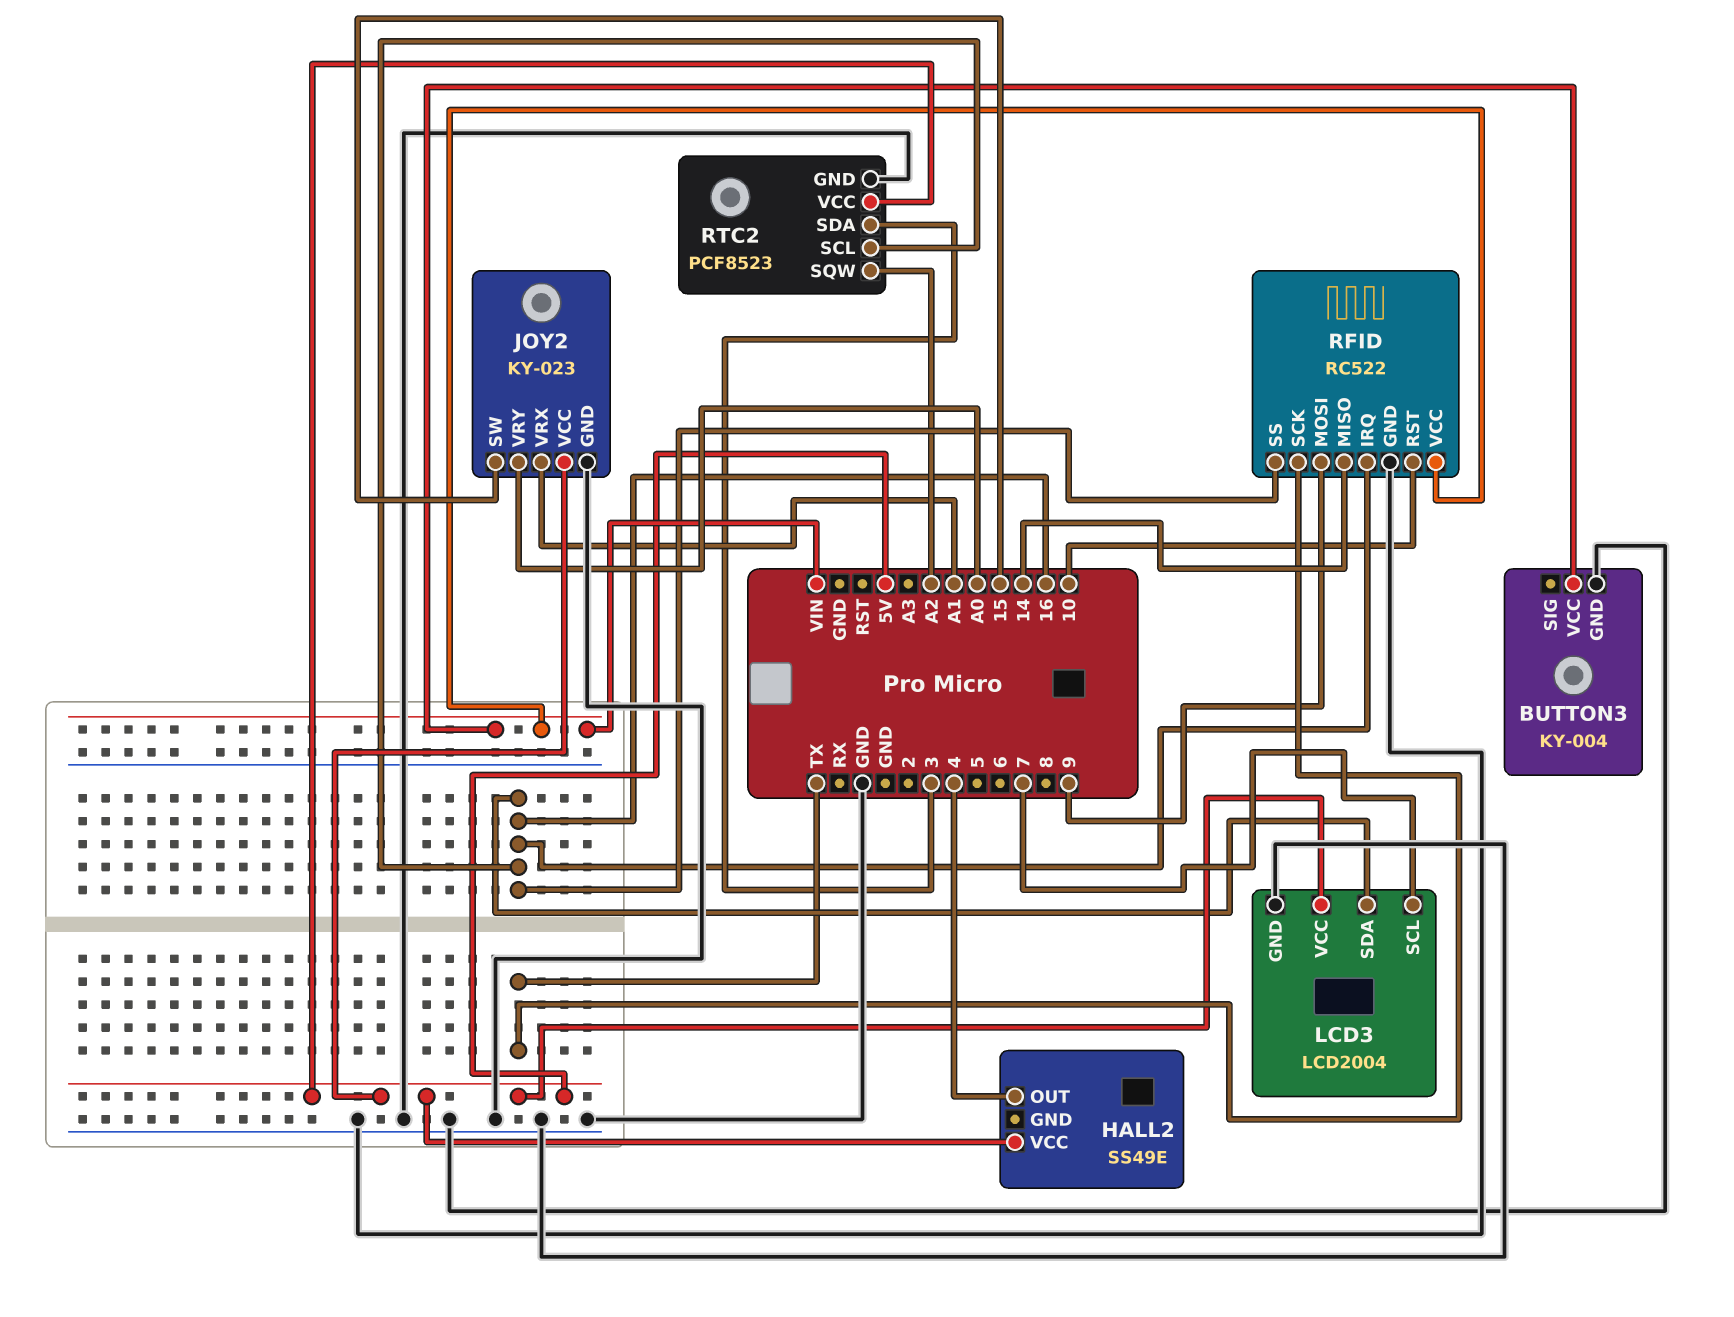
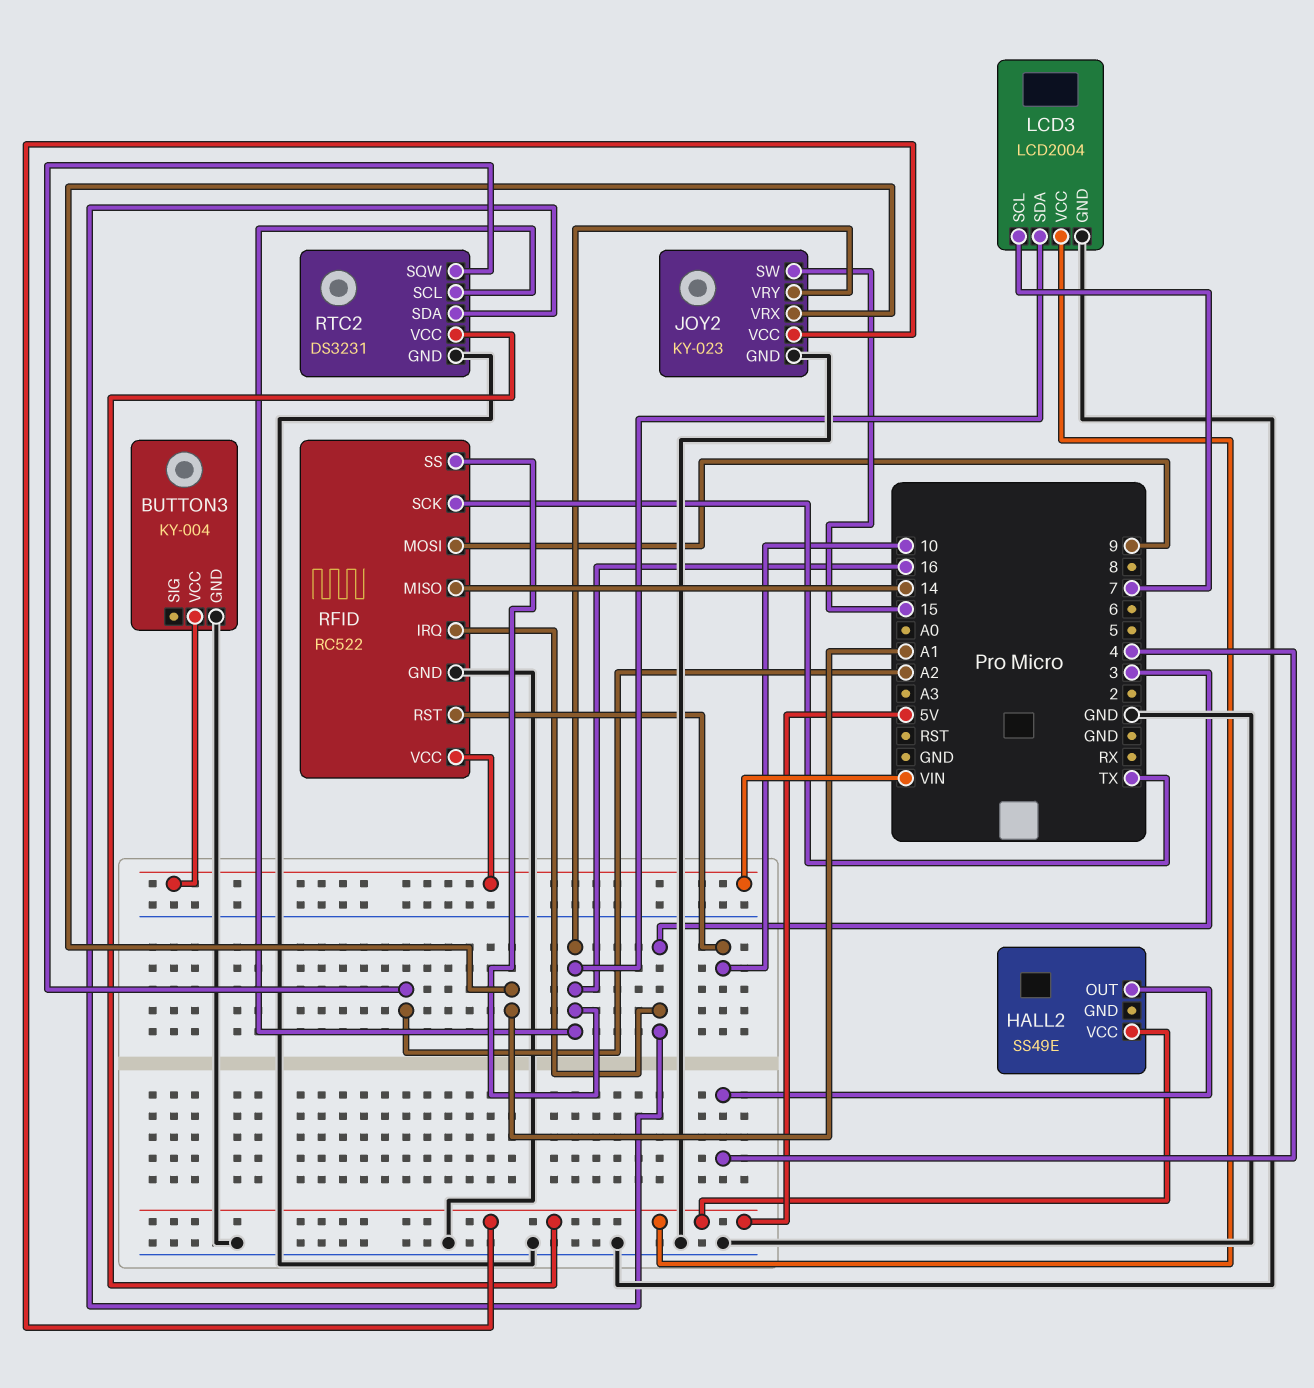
JOY2 pin VRY: A0 -> 16
RFID pin IRQ: 16 -> 3
RTC2: PCF8523 -> DS3231

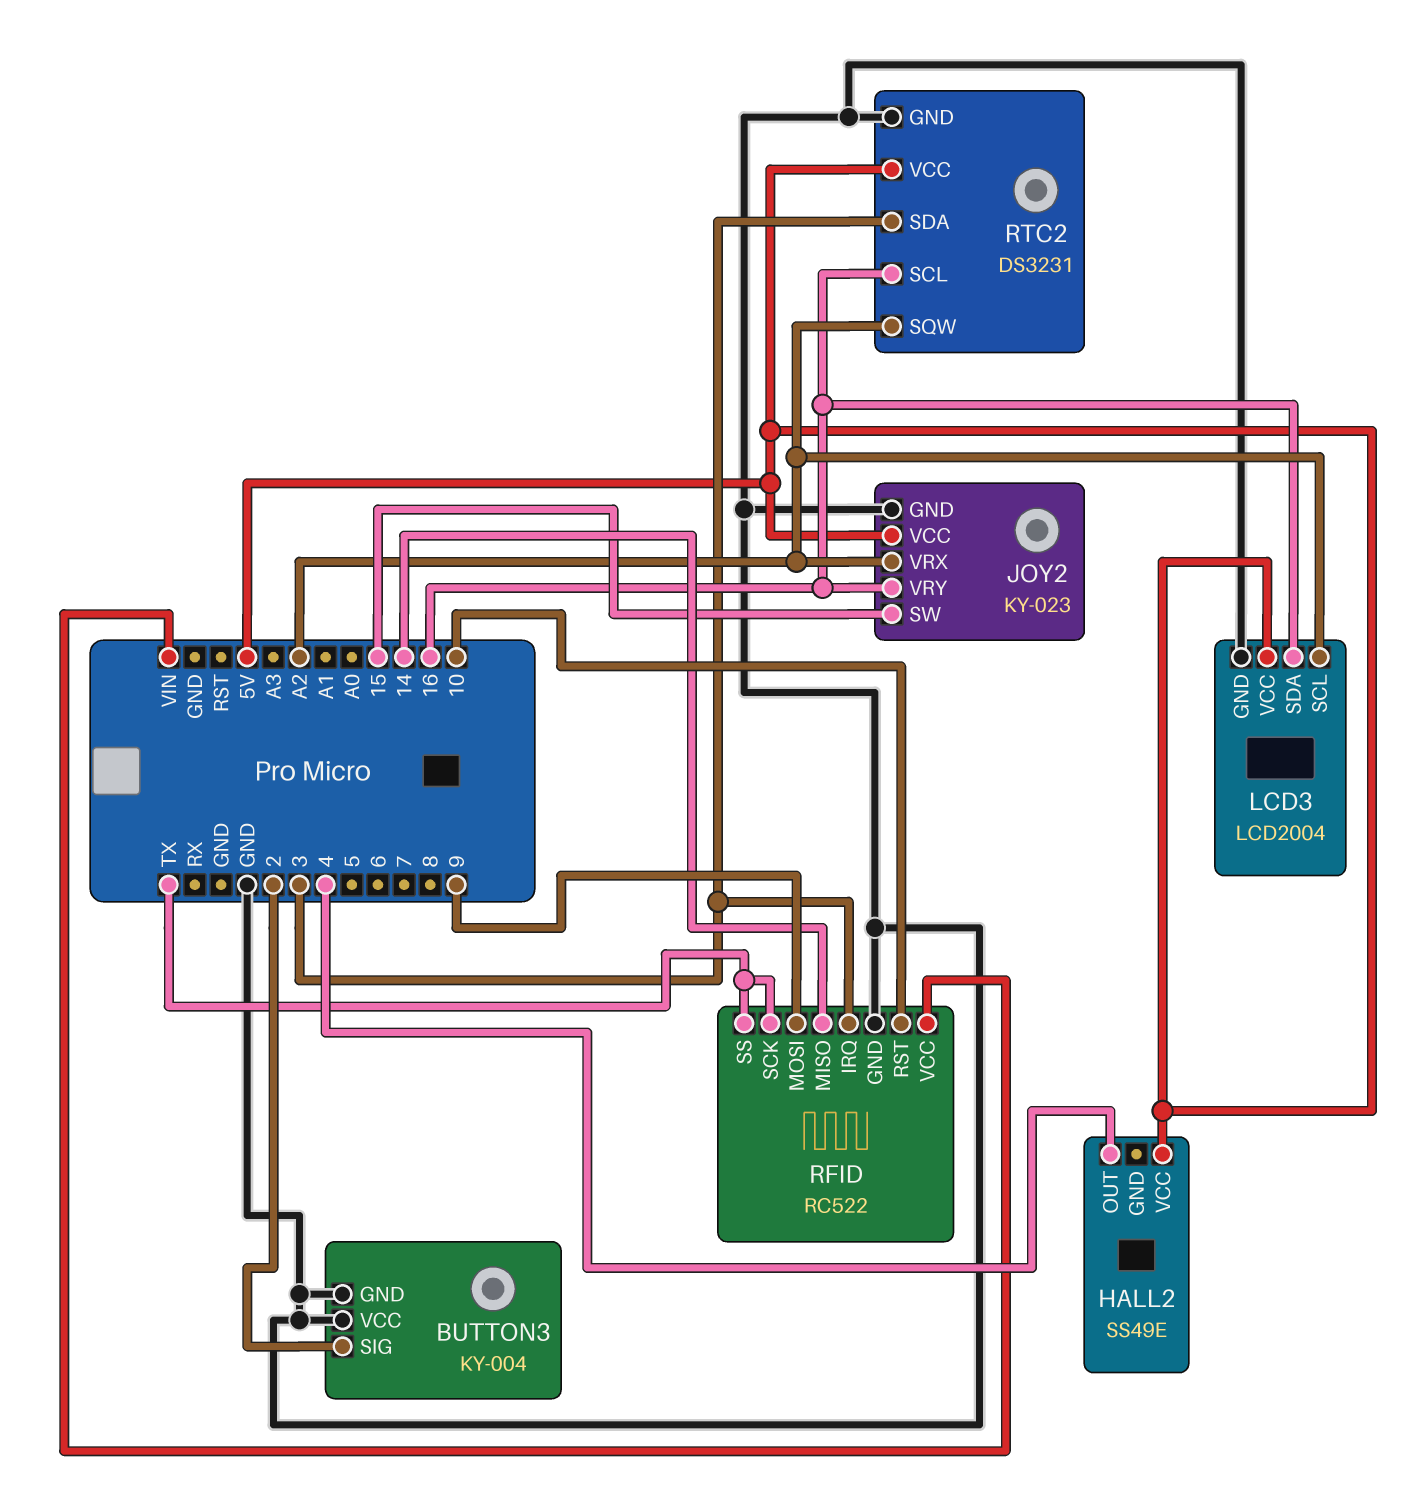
BUTTON3 pin SIG: none -> 2
BUTTON3 pin VCC: VIN -> GND
JOY2 pin VRX: A1 -> A2
LCD3 pin SCL: 7 -> A2
RFID pin SS: 16 -> TX

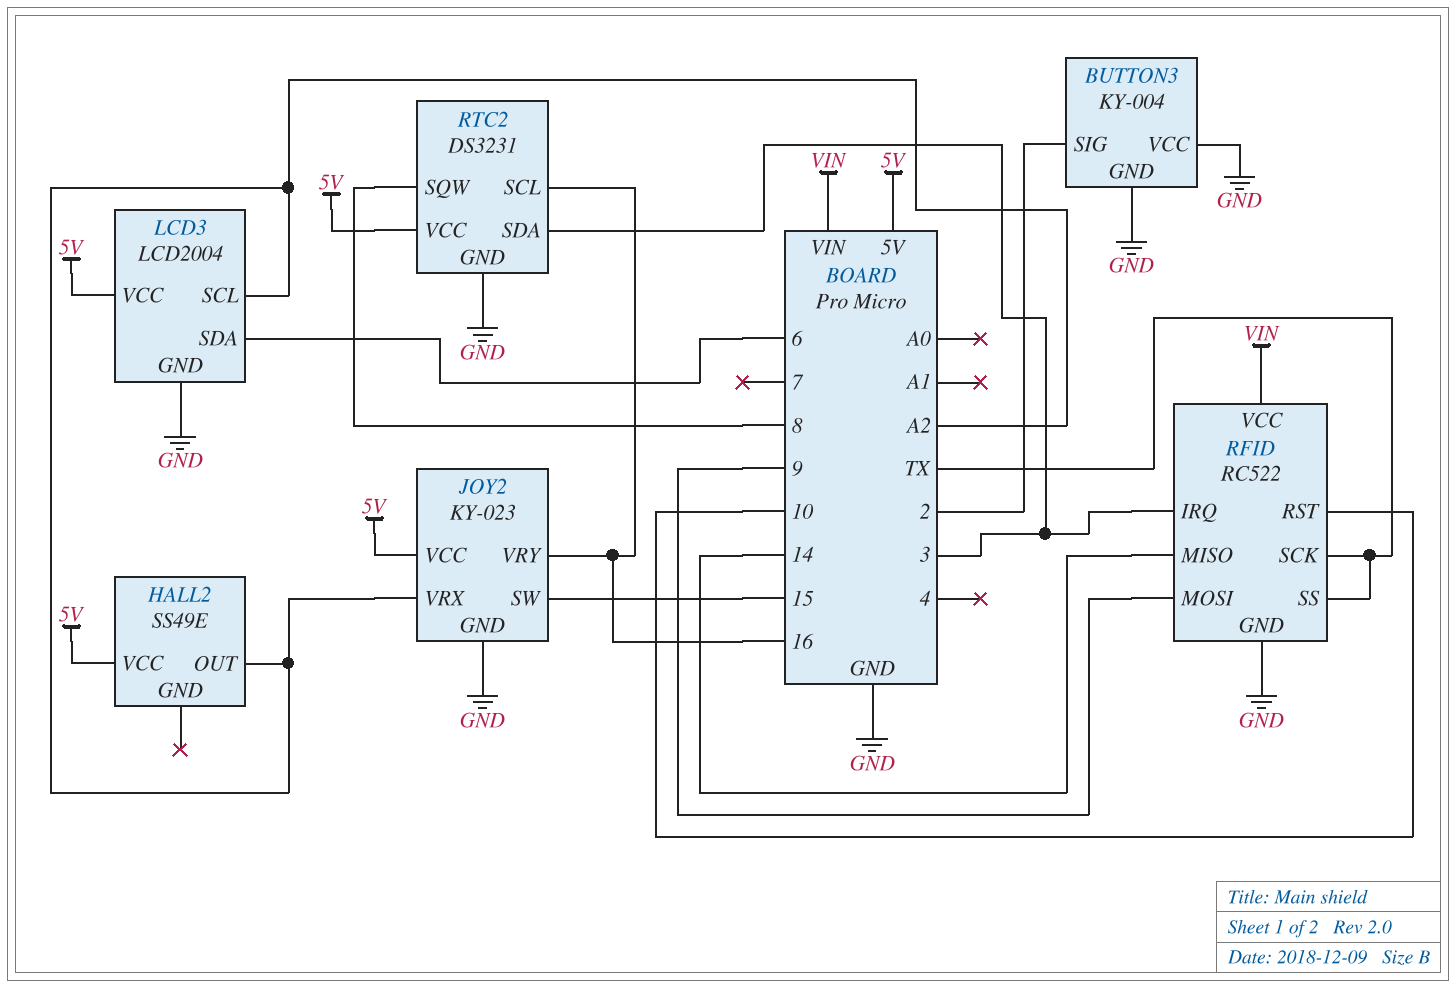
HALL2 pin OUT: 4 -> A2
LCD3 pin SDA: 16 -> 6
RTC2 pin SQW: A2 -> 8

